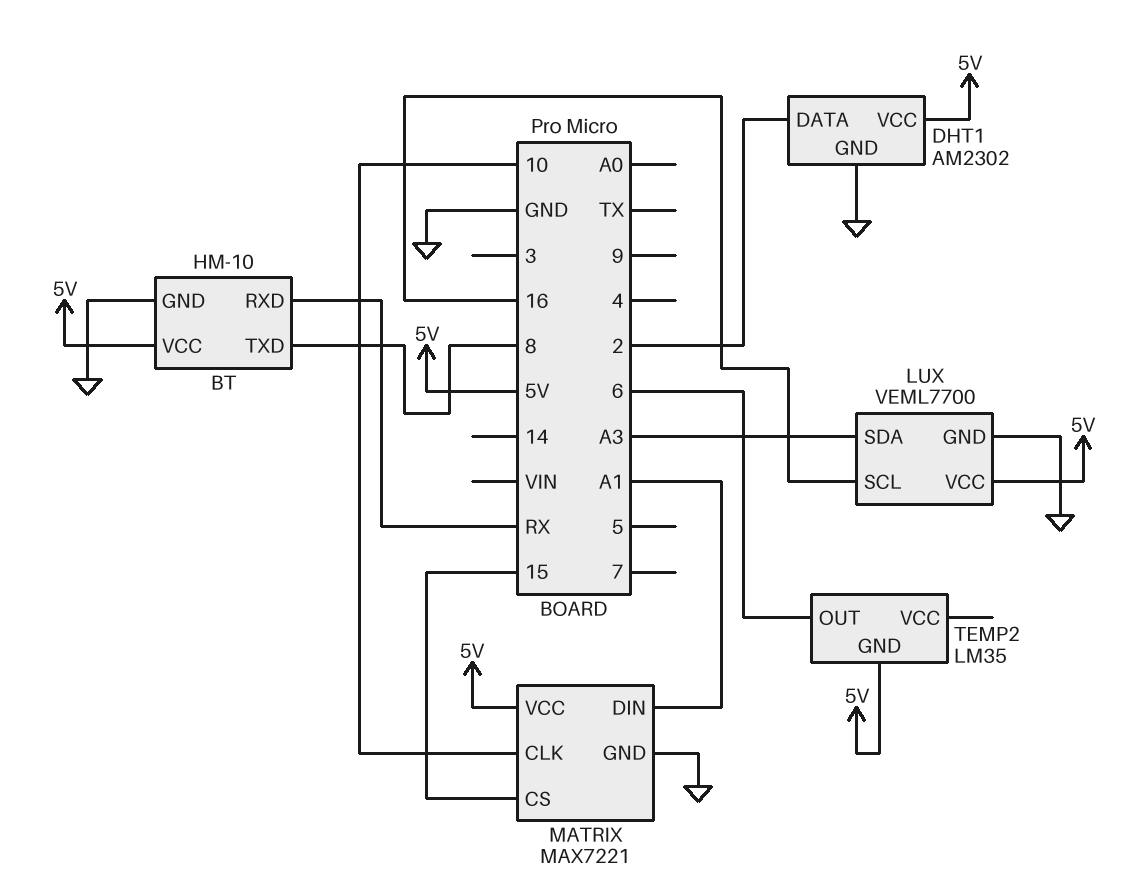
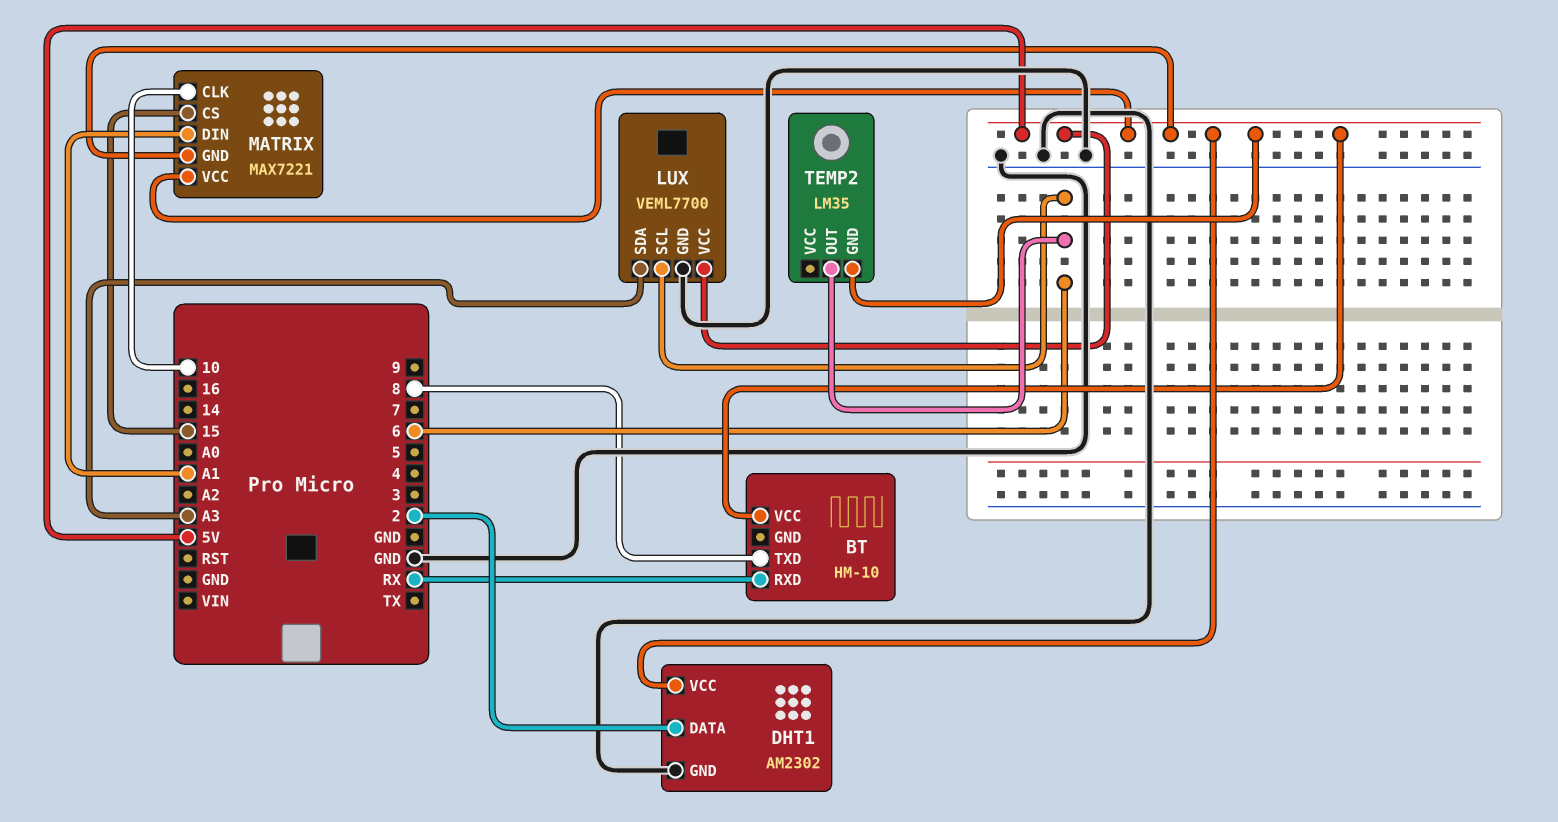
BT pin GND: GND -> none
LUX pin SCL: 16 -> 6
MATRIX pin GND: GND -> 5V

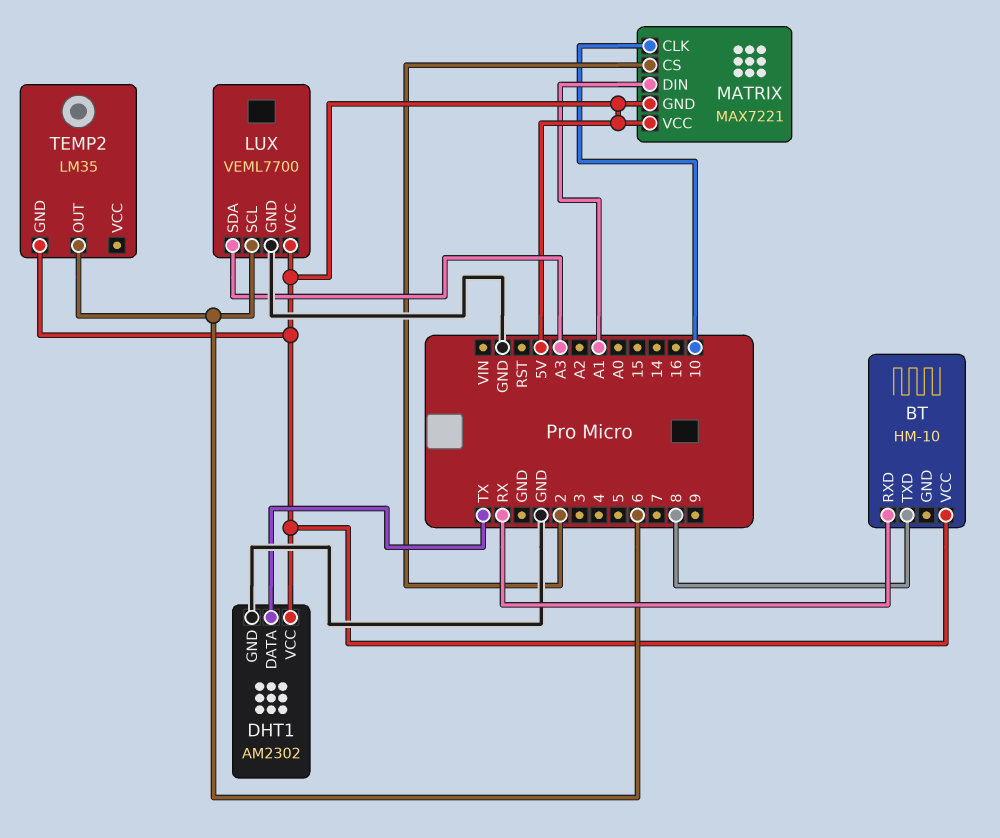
DHT1 pin DATA: 2 -> TX
MATRIX pin CS: 15 -> 2

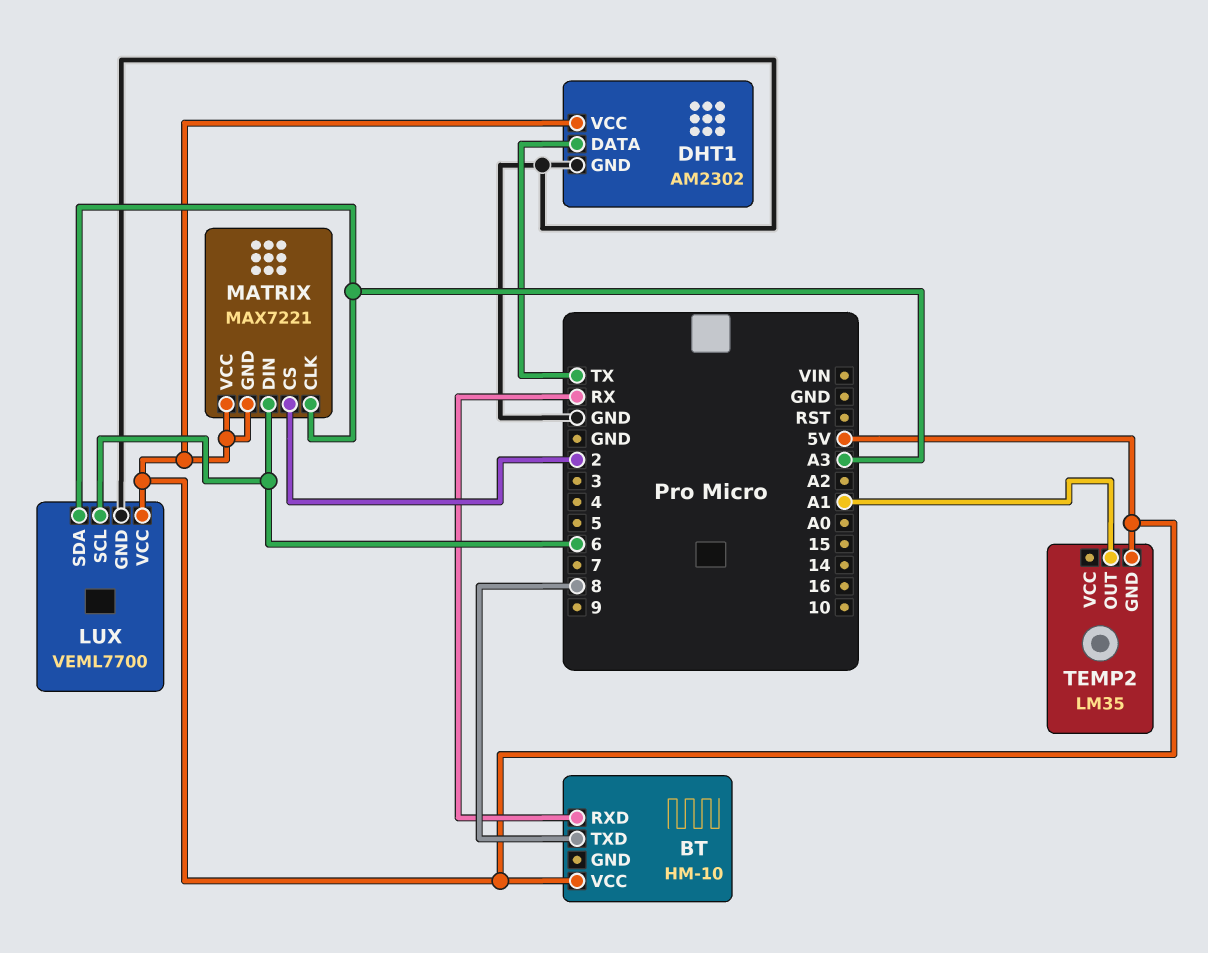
MATRIX pin CLK: 10 -> A3
MATRIX pin DIN: A1 -> 6
TEMP2 pin OUT: 6 -> A1

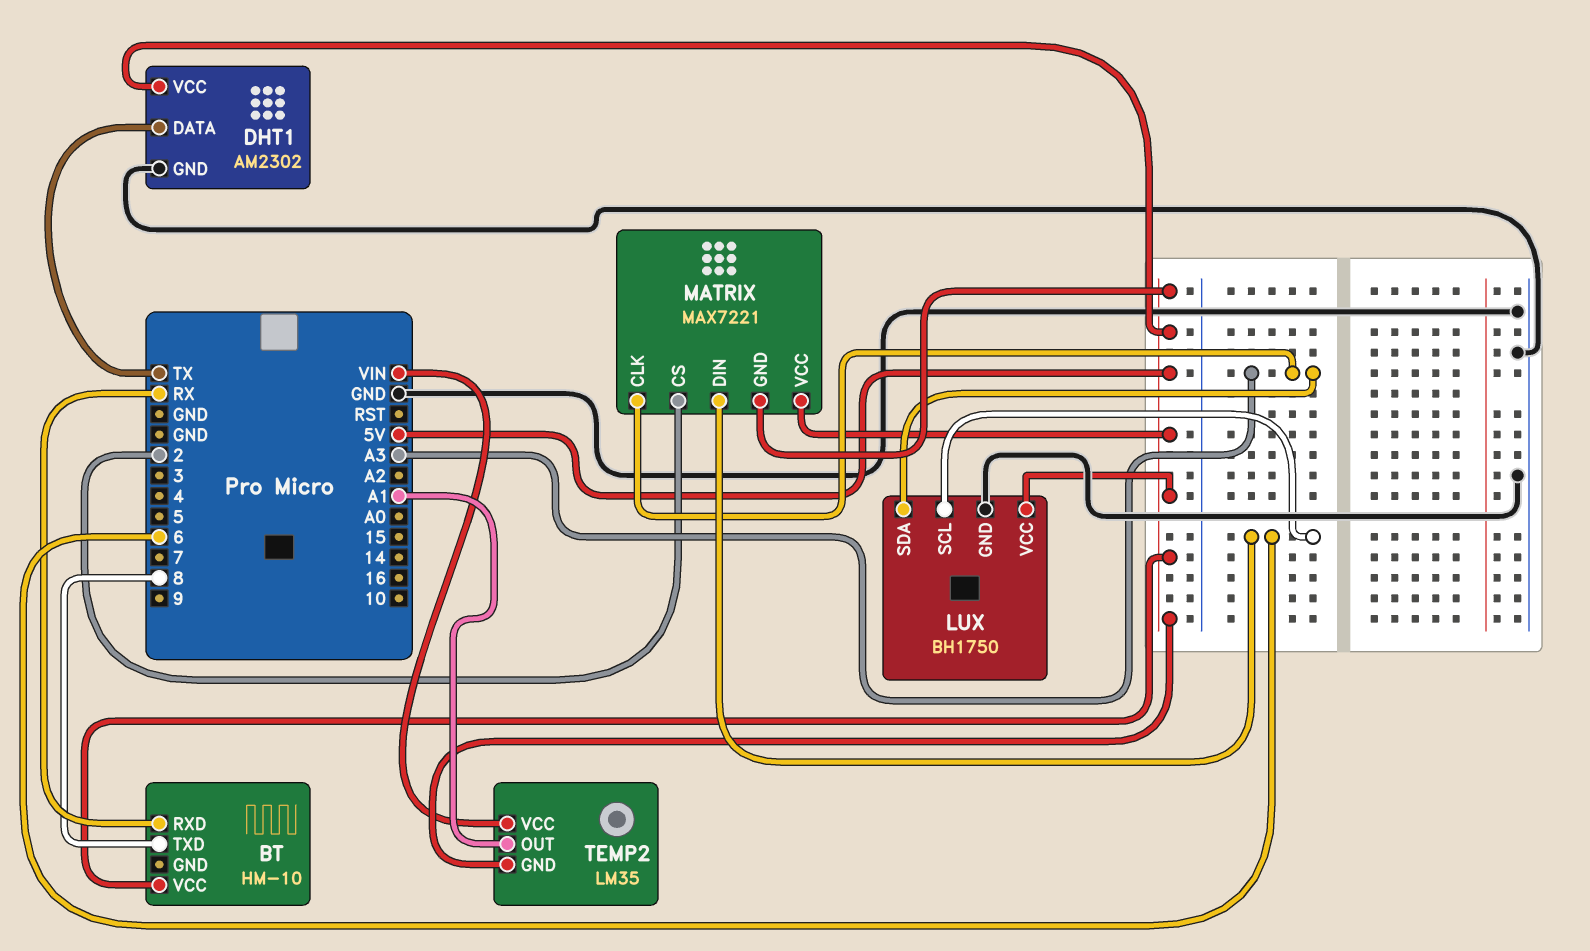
LUX: VEML7700 -> BH1750
TEMP2 pin VCC: none -> VIN

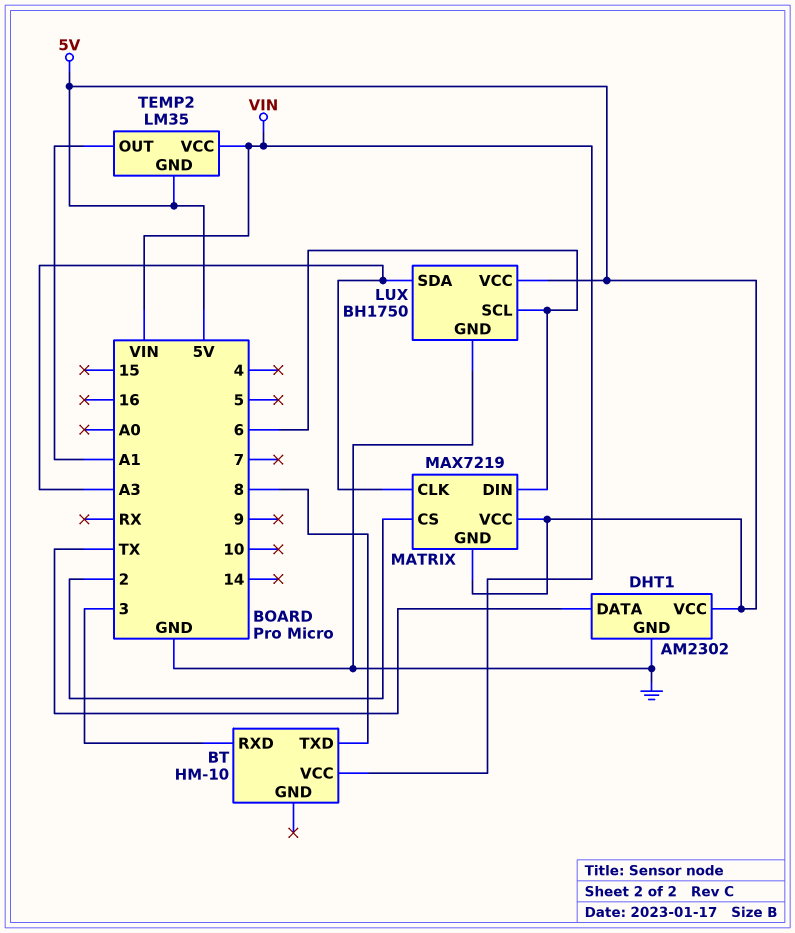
BT pin RXD: RX -> 3
BT pin VCC: 5V -> VIN
MATRIX: MAX7221 -> MAX7219

